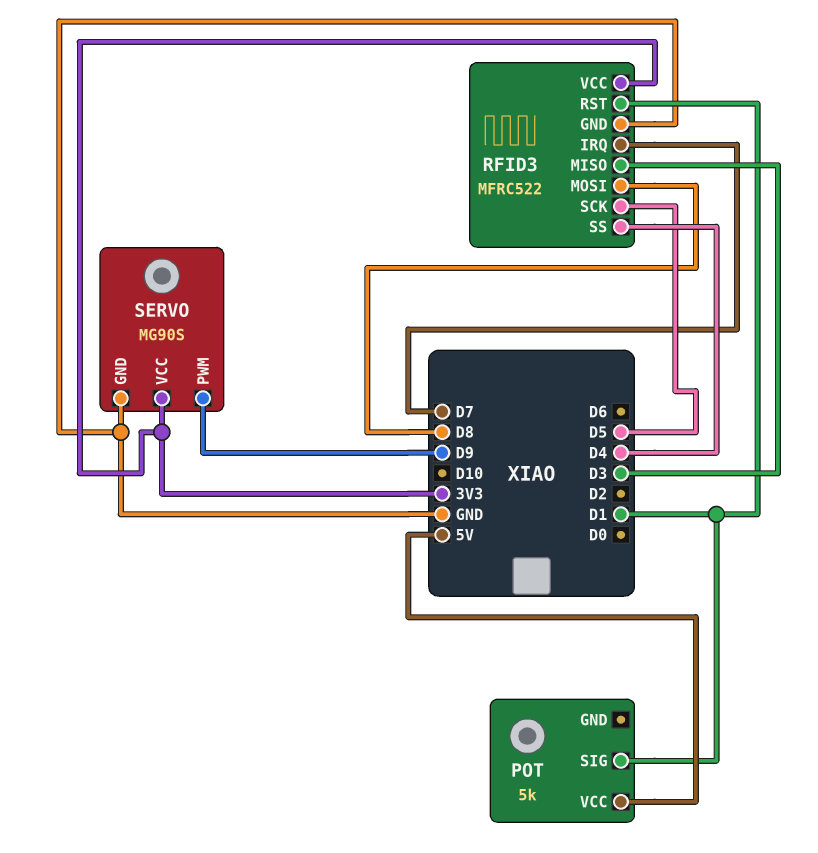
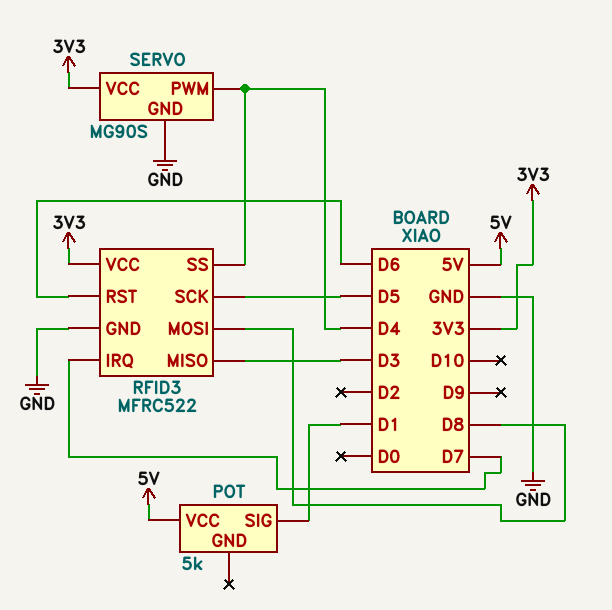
RFID3 pin RST: D1 -> D6
SERVO pin PWM: D9 -> D4

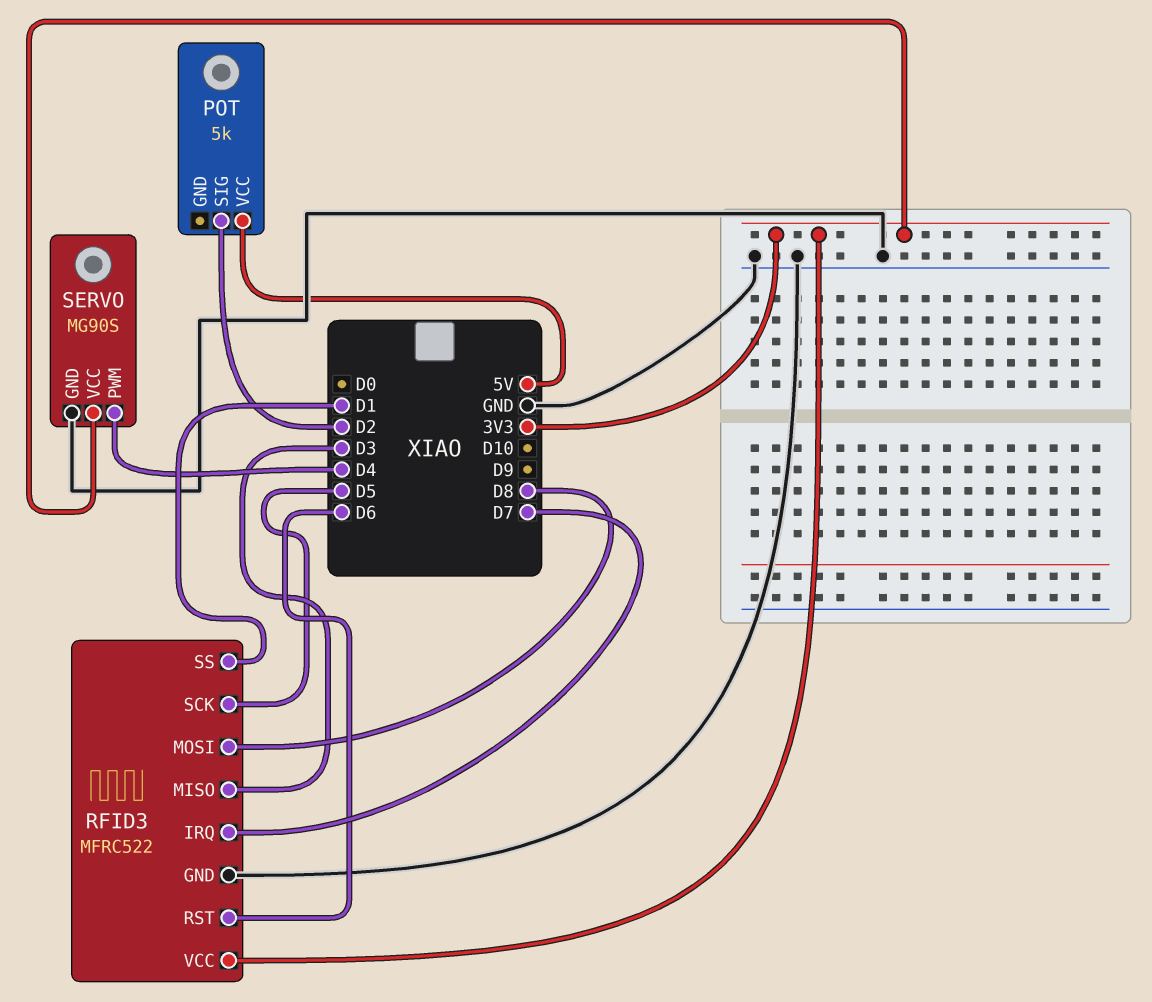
POT pin SIG: D1 -> D2
RFID3 pin SS: D4 -> D1

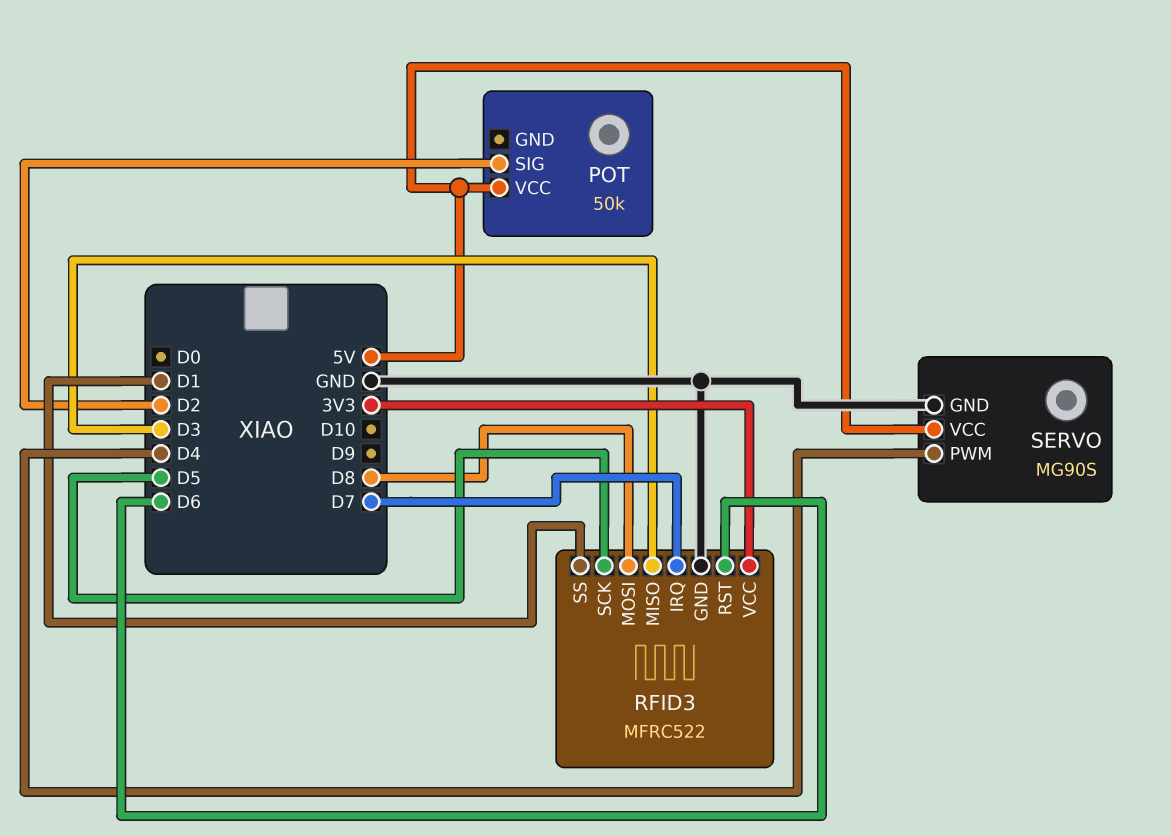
POT: 5k -> 50k
SERVO pin VCC: 3V3 -> 5V

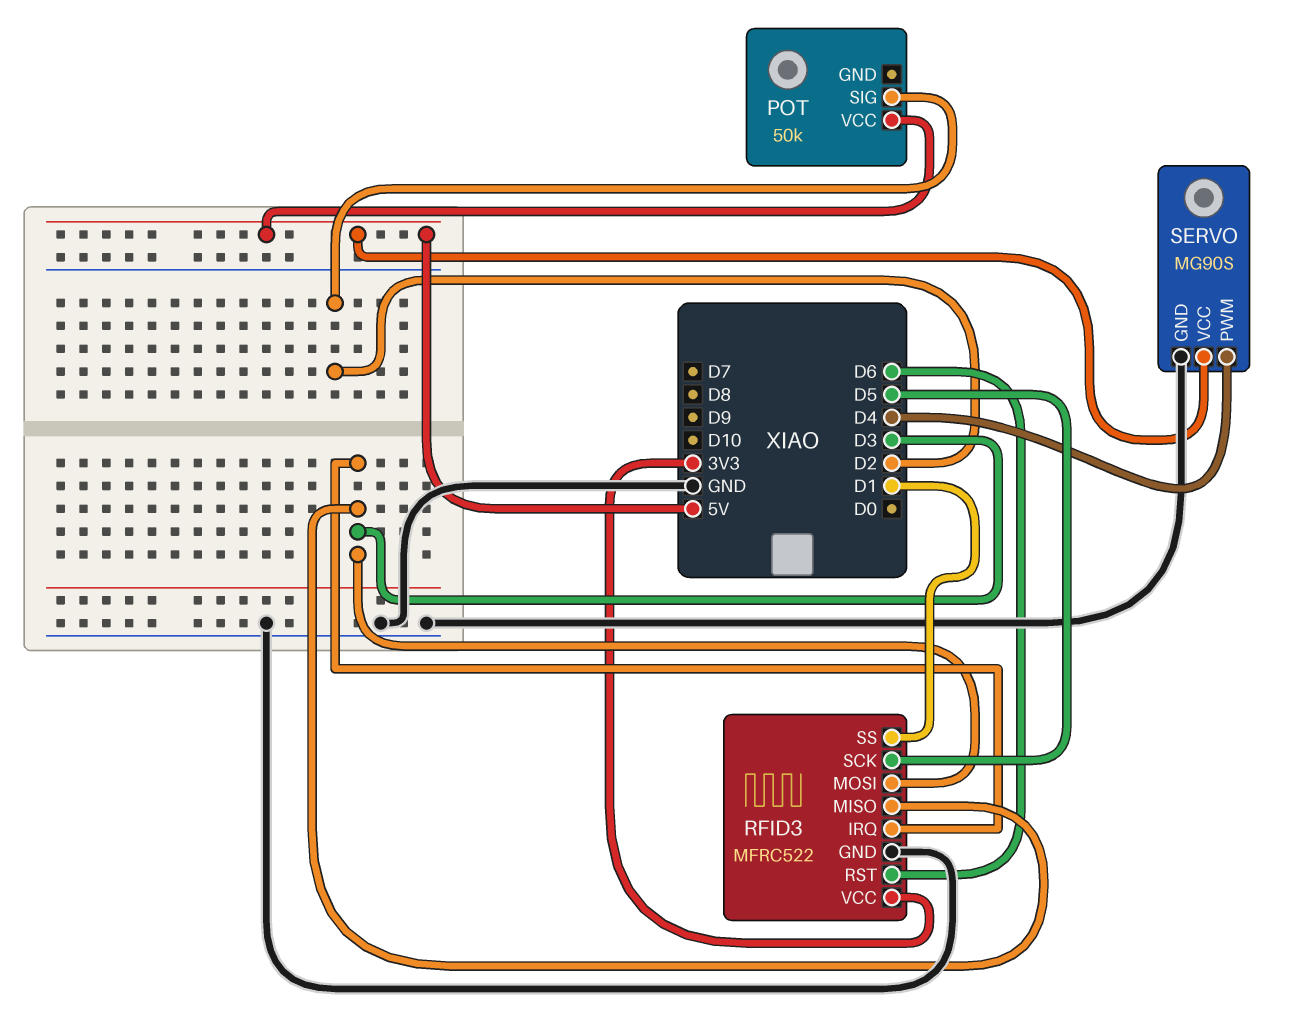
RFID3 pin IRQ: D7 -> D3
RFID3 pin MOSI: D8 -> D3

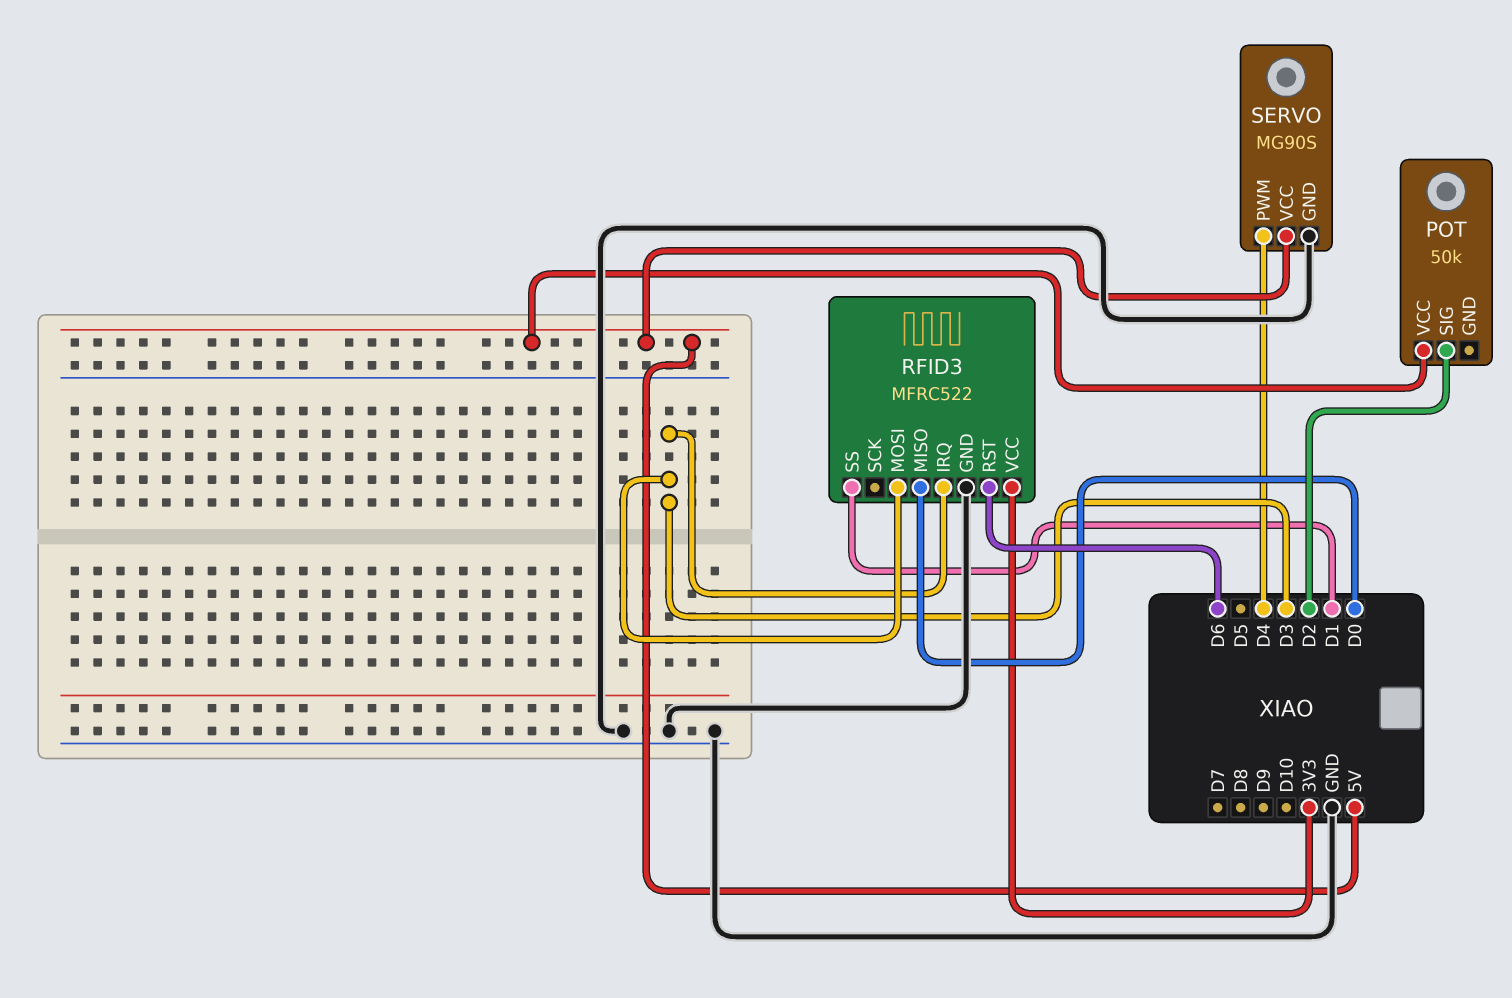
RFID3 pin MISO: D3 -> D0
RFID3 pin SCK: D5 -> none

